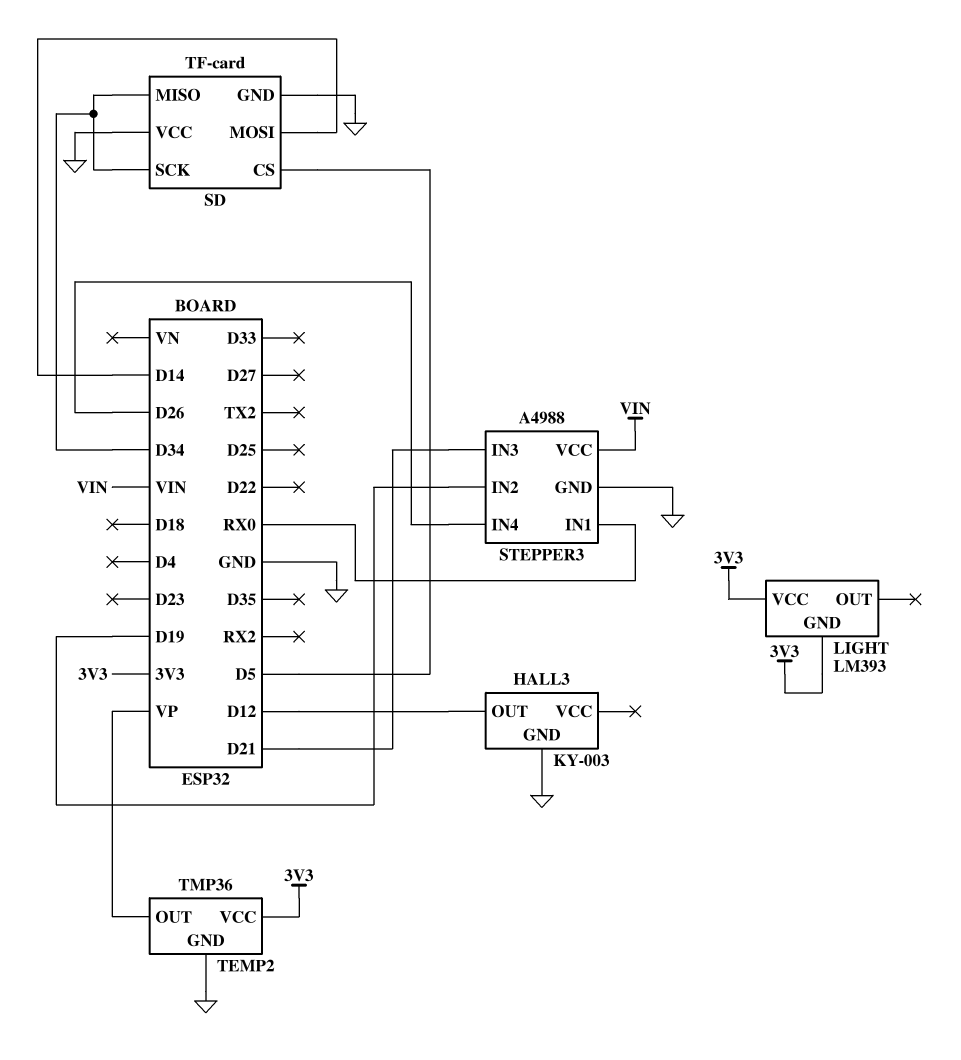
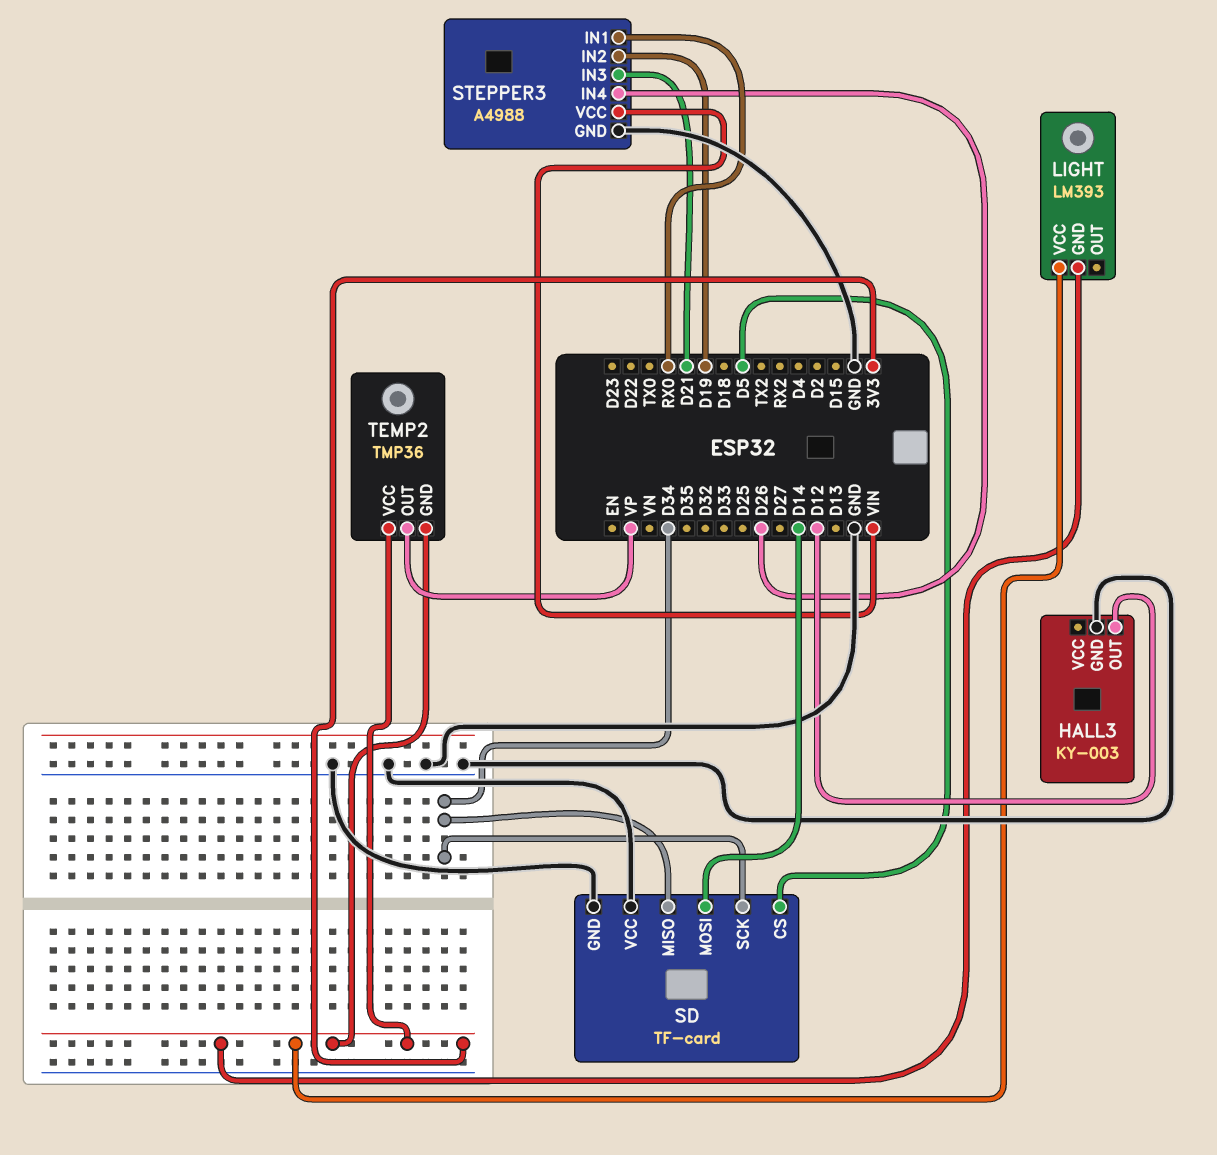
TEMP2 pin GND: GND -> 3V3

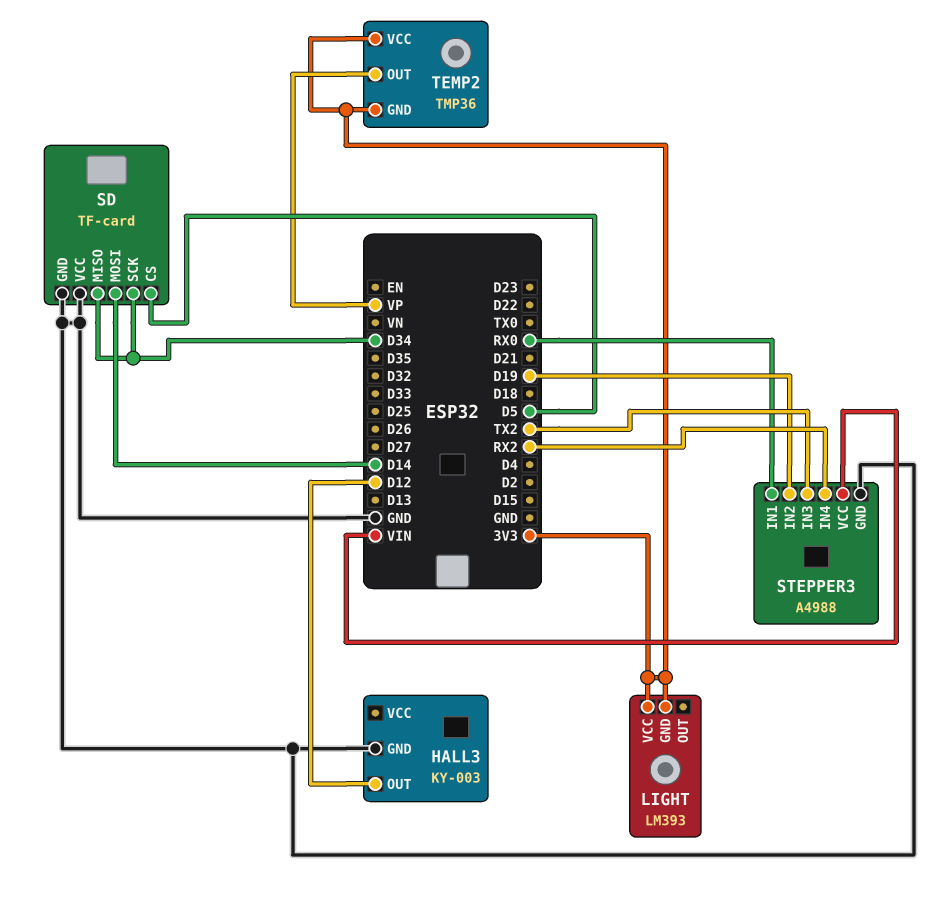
STEPPER3 pin IN3: D21 -> TX2
STEPPER3 pin IN4: D26 -> RX2

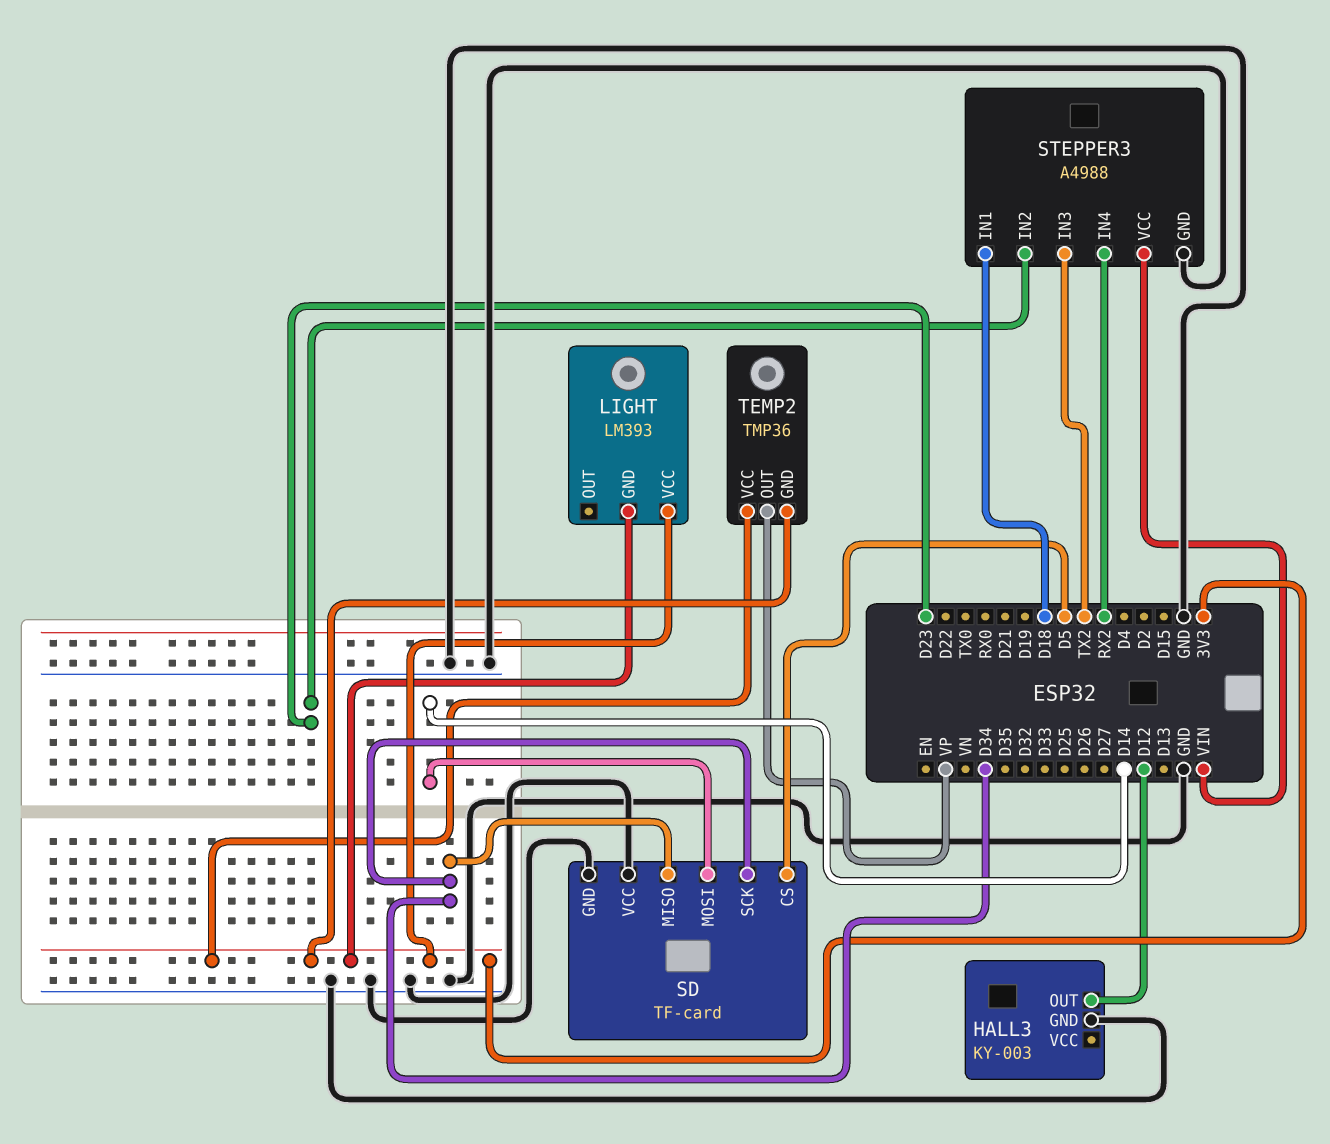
STEPPER3 pin IN1: RX0 -> D18
STEPPER3 pin IN2: D19 -> D23

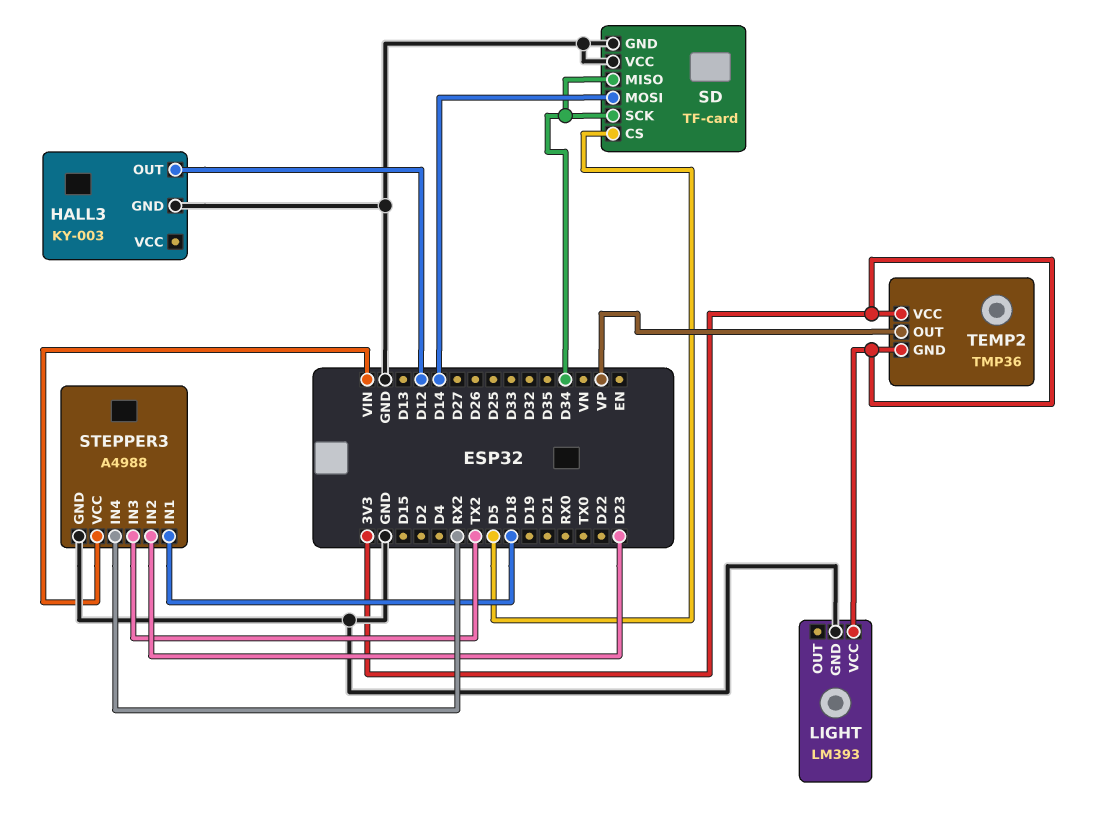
LIGHT pin GND: 3V3 -> GND

